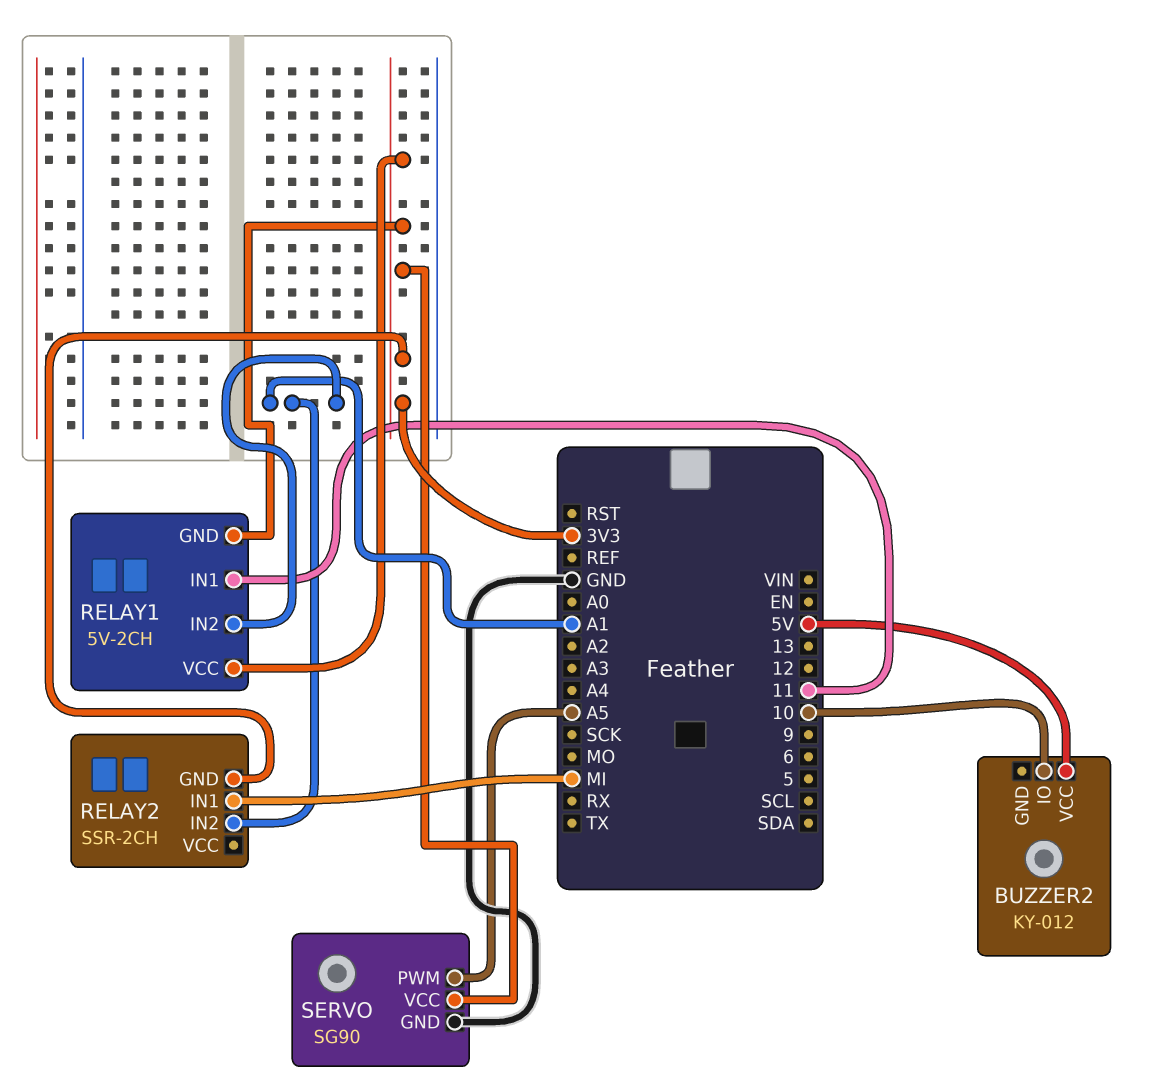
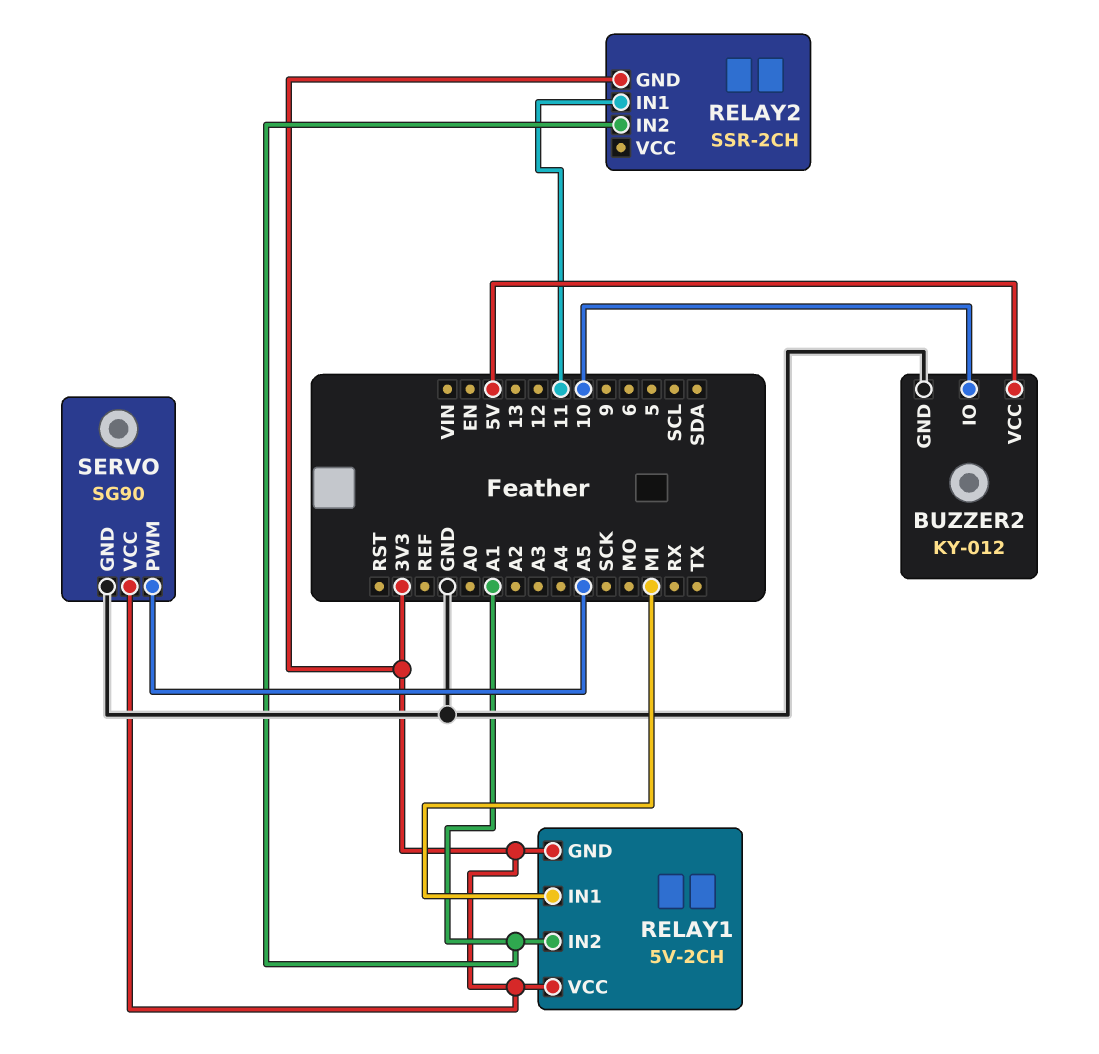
BUZZER2 pin GND: none -> GND
RELAY1 pin IN1: 11 -> MI
RELAY2 pin IN1: MI -> 11

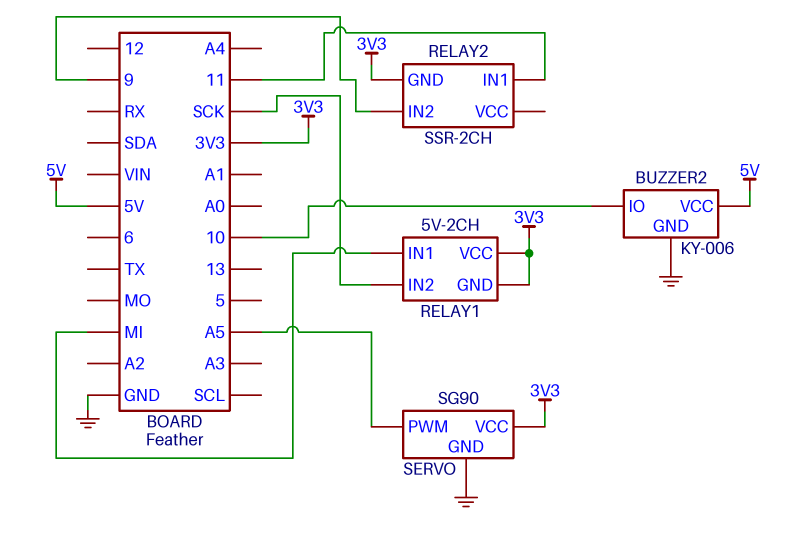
BUZZER2: KY-012 -> KY-006
RELAY1 pin IN2: A1 -> SCK
RELAY2 pin IN2: A1 -> 9

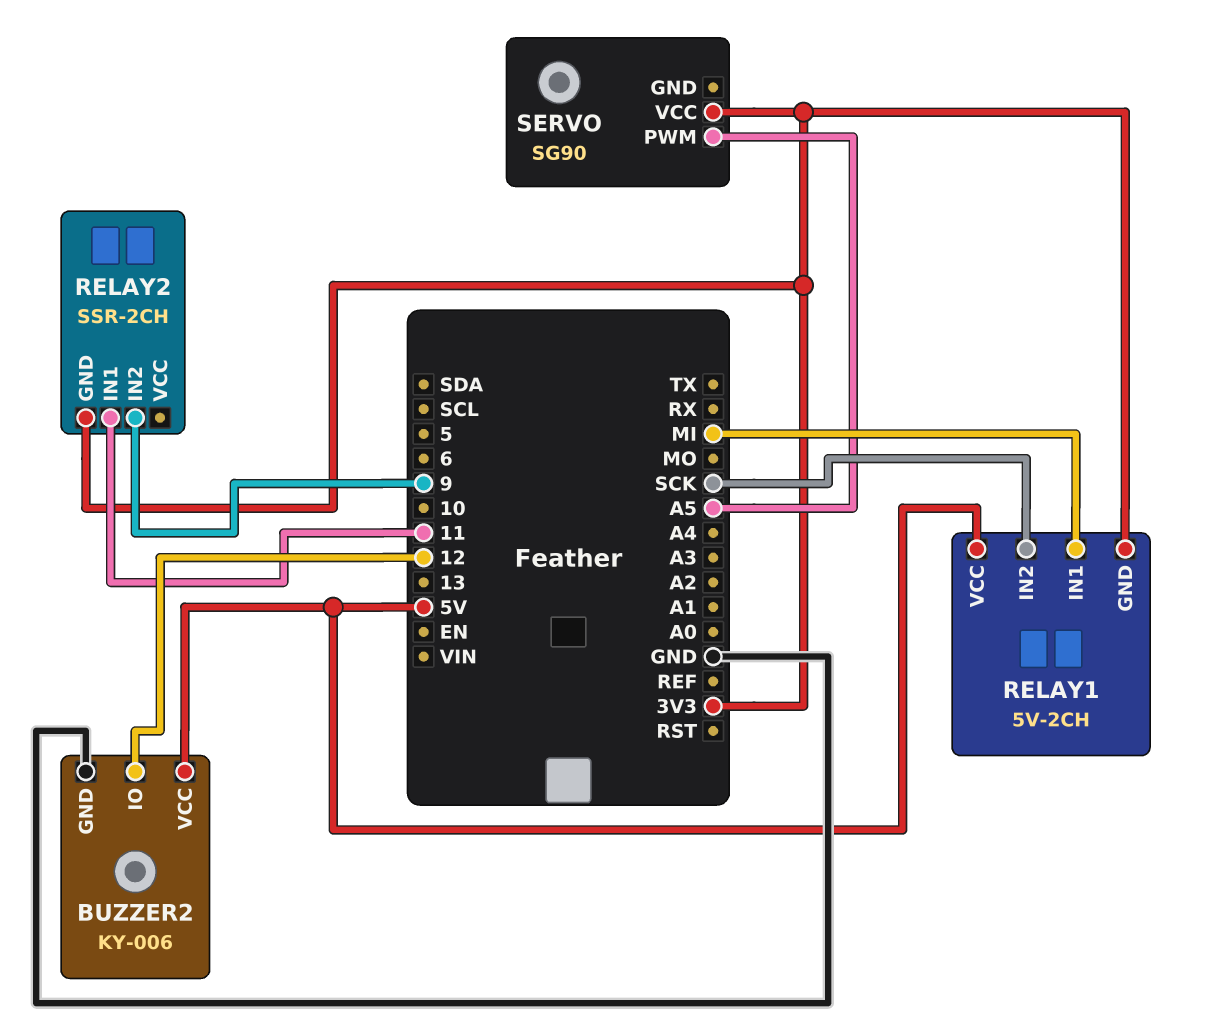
BUZZER2 pin IO: 10 -> 12
RELAY1 pin VCC: 3V3 -> 5V
SERVO pin GND: GND -> none

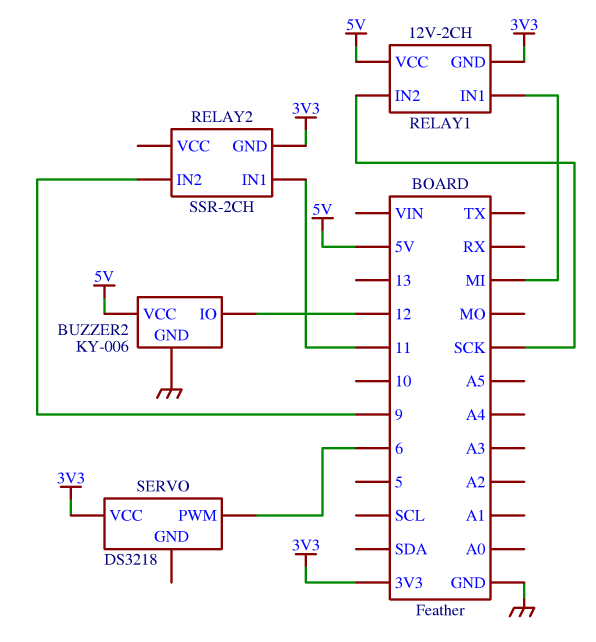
RELAY1: 5V-2CH -> 12V-2CH
SERVO: SG90 -> DS3218
SERVO pin PWM: A5 -> 6

